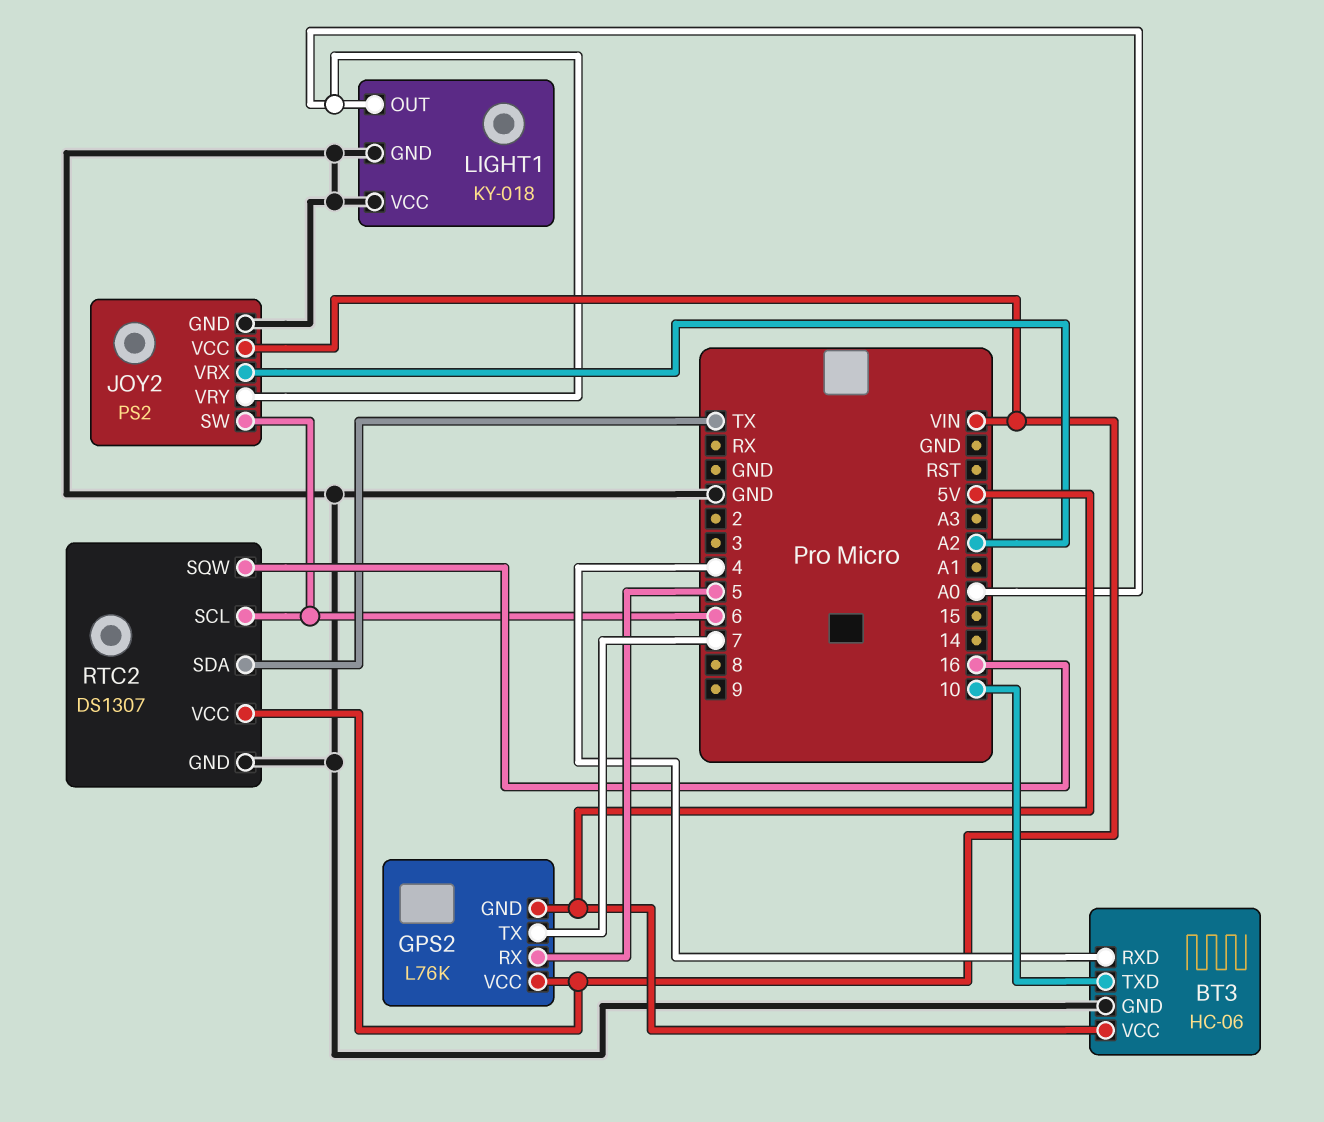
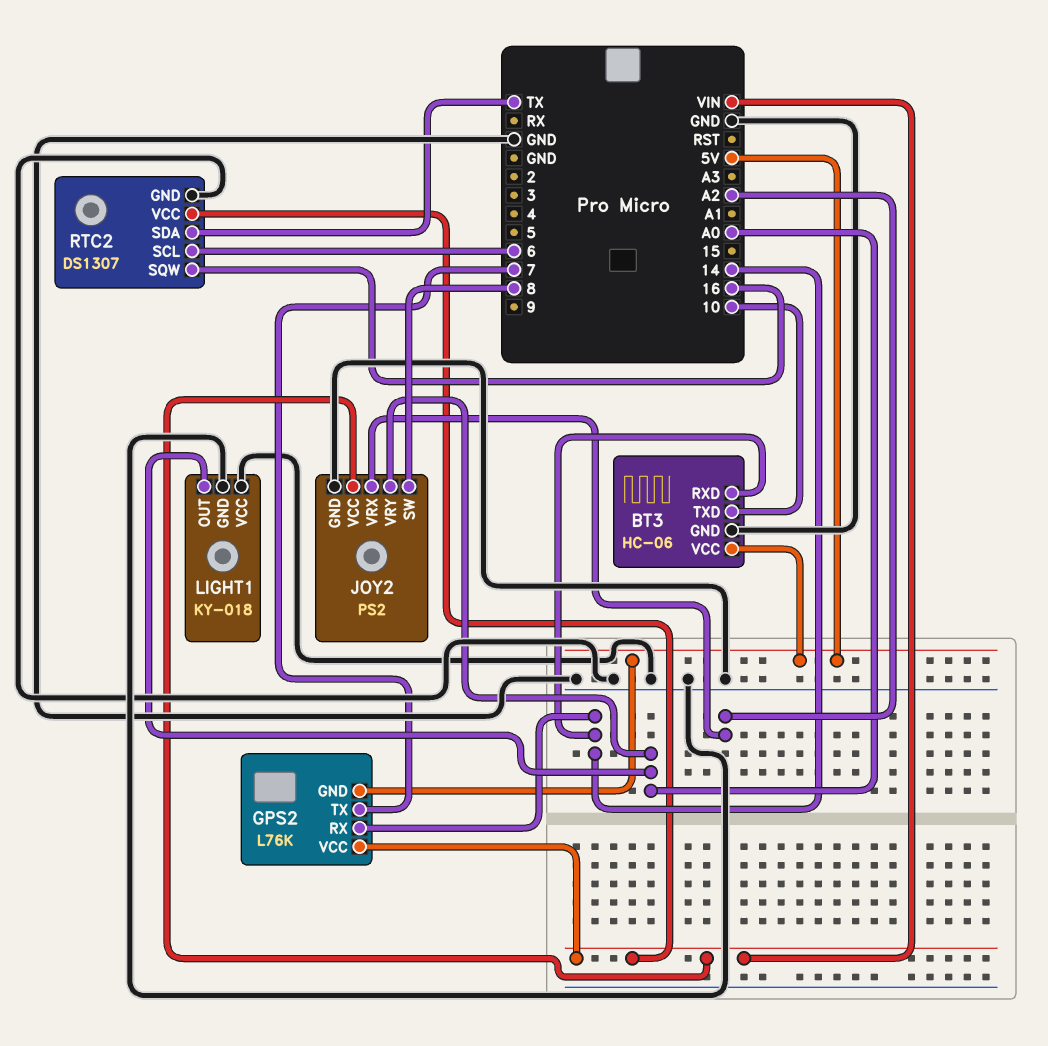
BT3 pin RXD: 4 -> 14
GPS2 pin RX: 5 -> 14
JOY2 pin SW: 6 -> 8

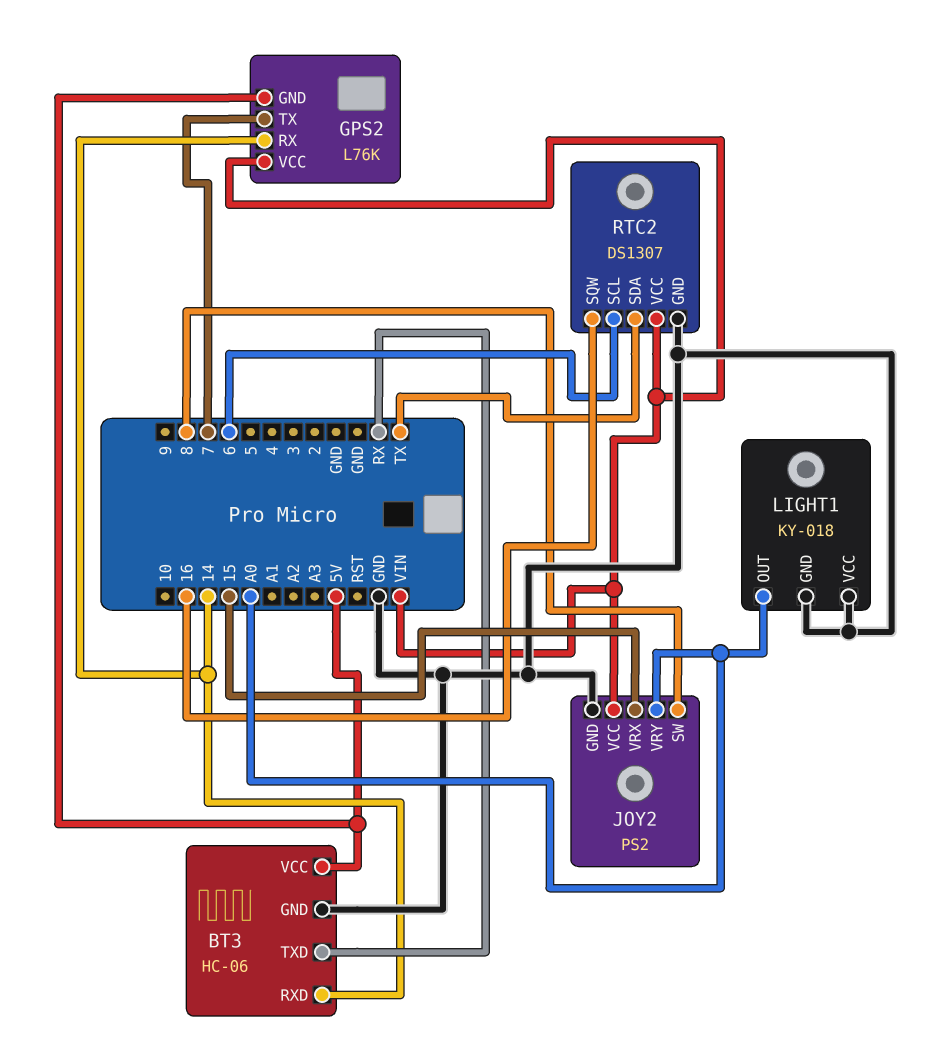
BT3 pin TXD: 10 -> RX
JOY2 pin VRX: A2 -> 15

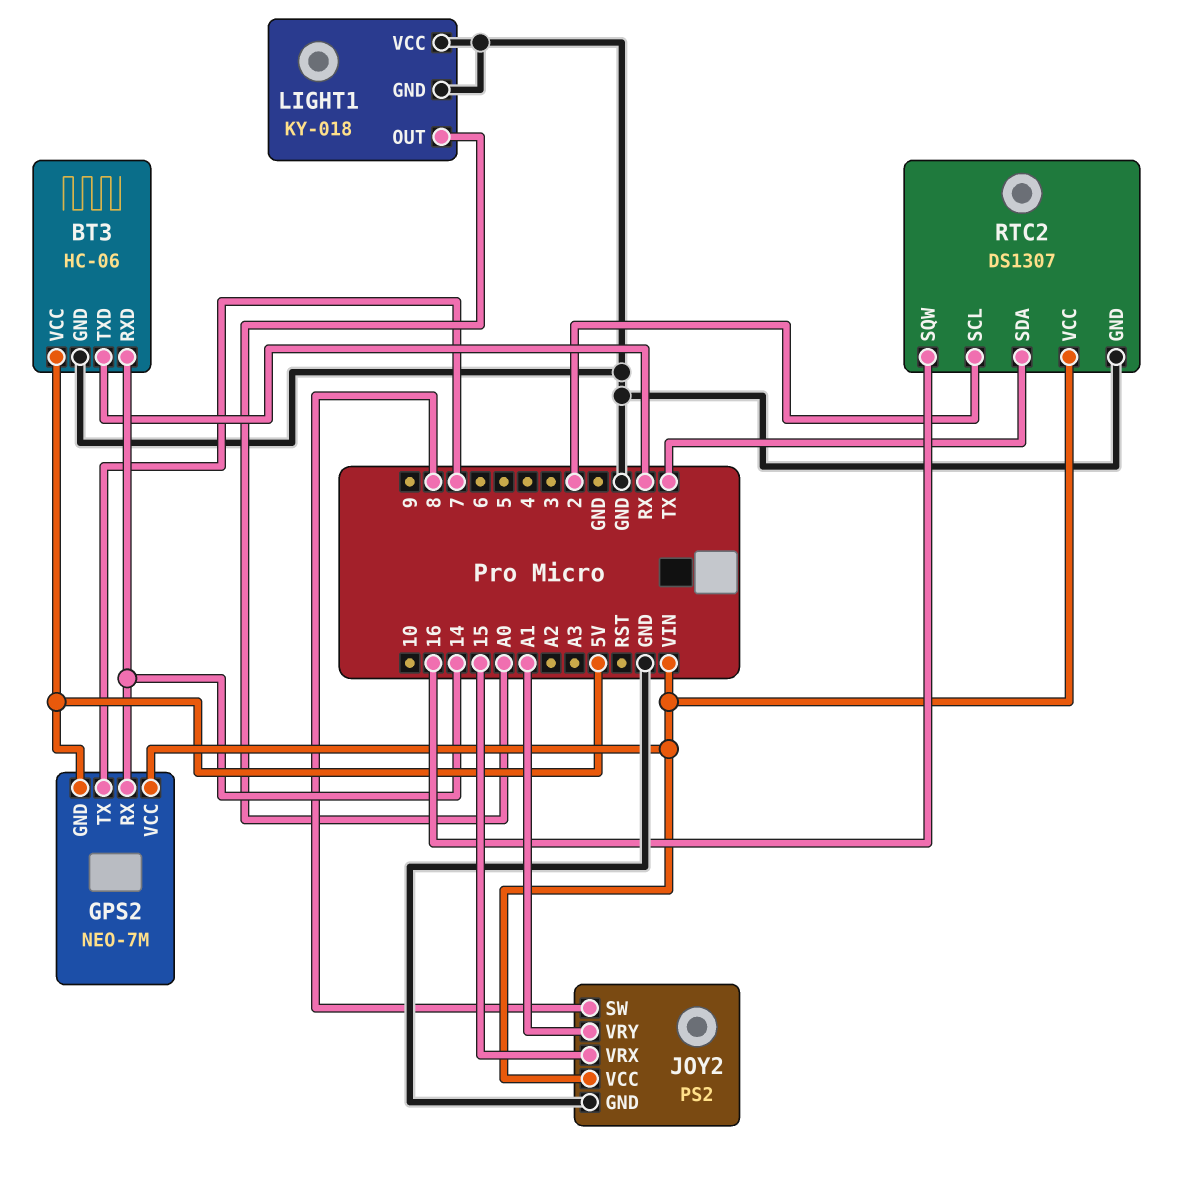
GPS2: L76K -> NEO-7M
JOY2 pin VRY: A0 -> A1
RTC2 pin SCL: 6 -> 2

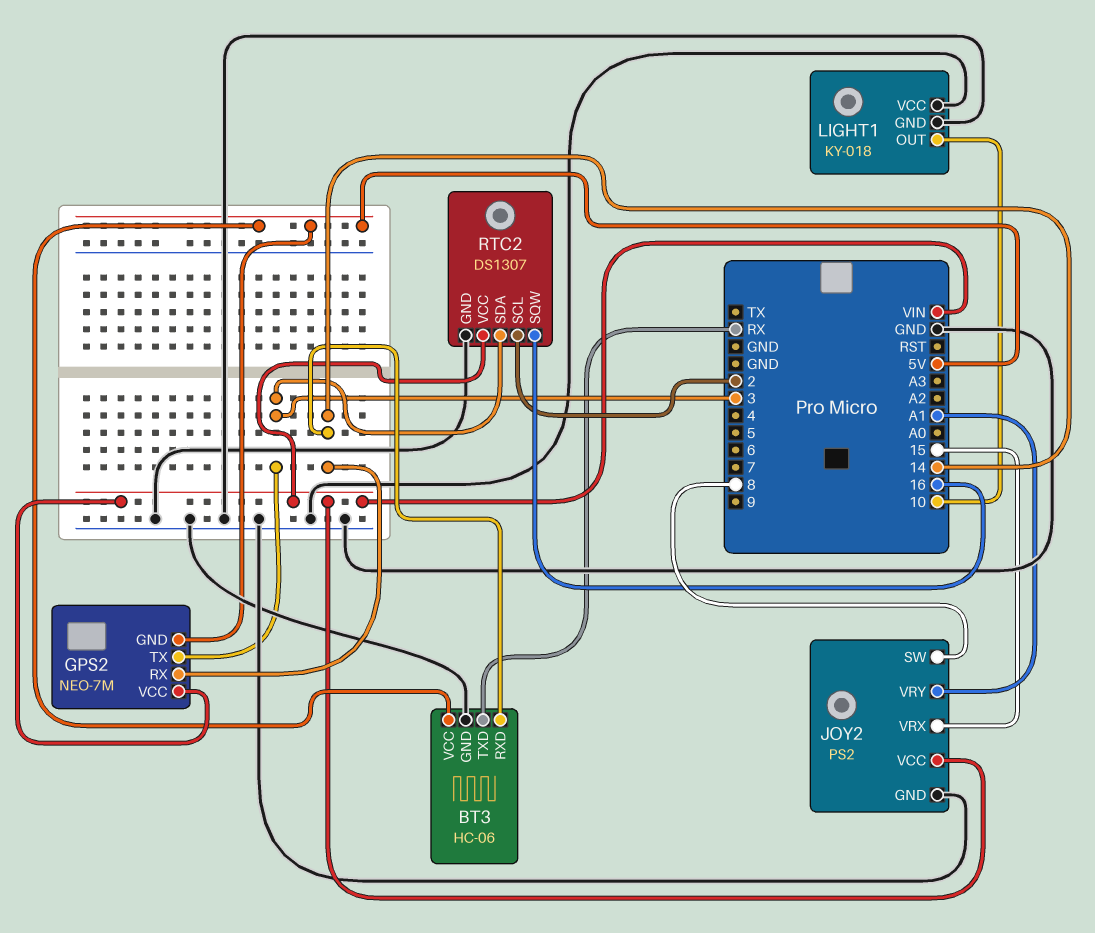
GPS2 pin TX: 7 -> 3
LIGHT1 pin OUT: A0 -> 10
RTC2 pin SDA: TX -> 3

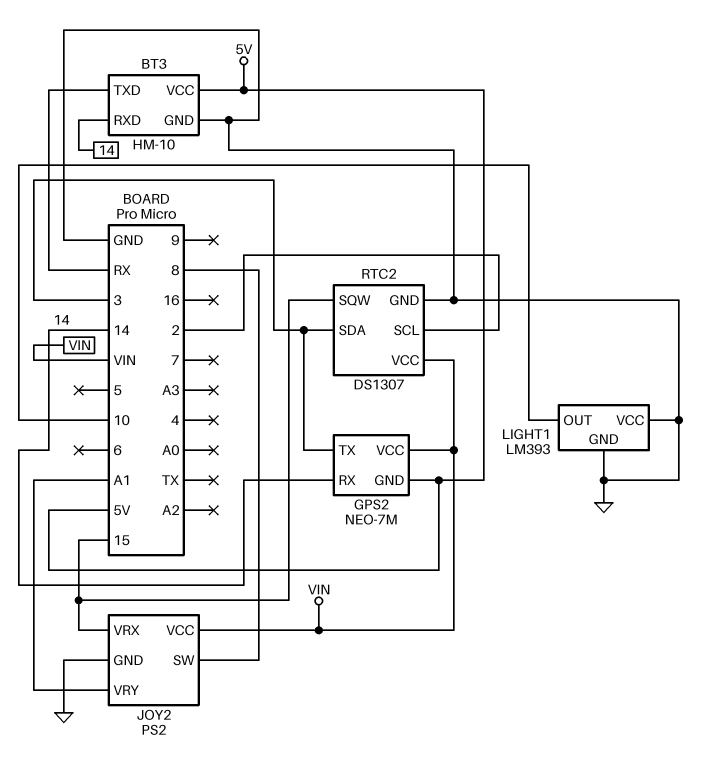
BT3: HC-06 -> HM-10
LIGHT1: KY-018 -> LM393
RTC2 pin SQW: 16 -> 15

